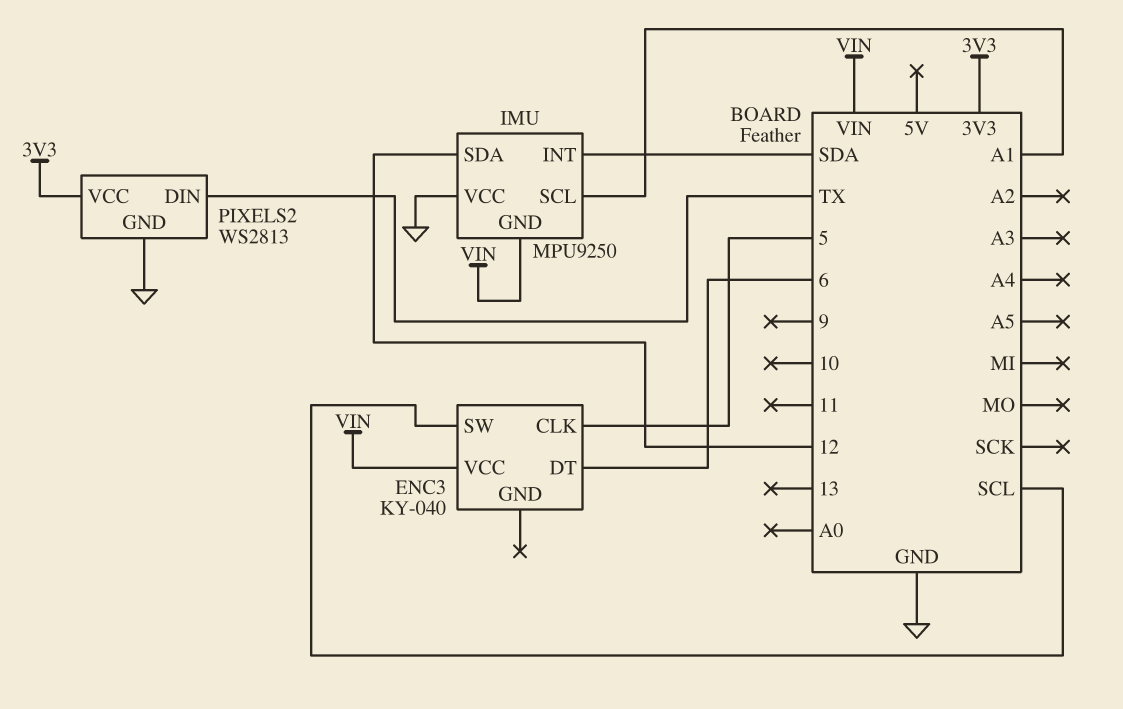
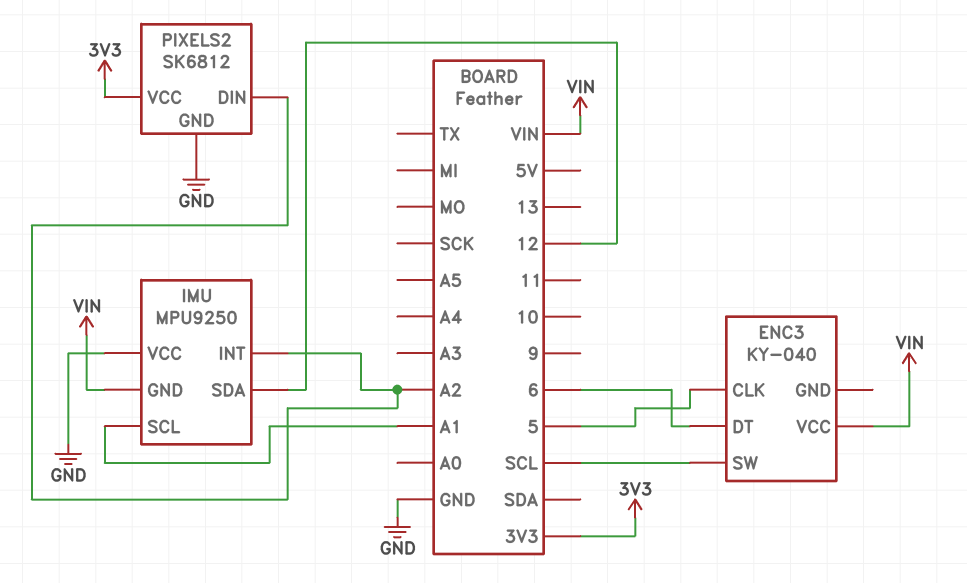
IMU pin INT: SDA -> A2
PIXELS2: WS2813 -> SK6812
PIXELS2 pin DIN: TX -> A2

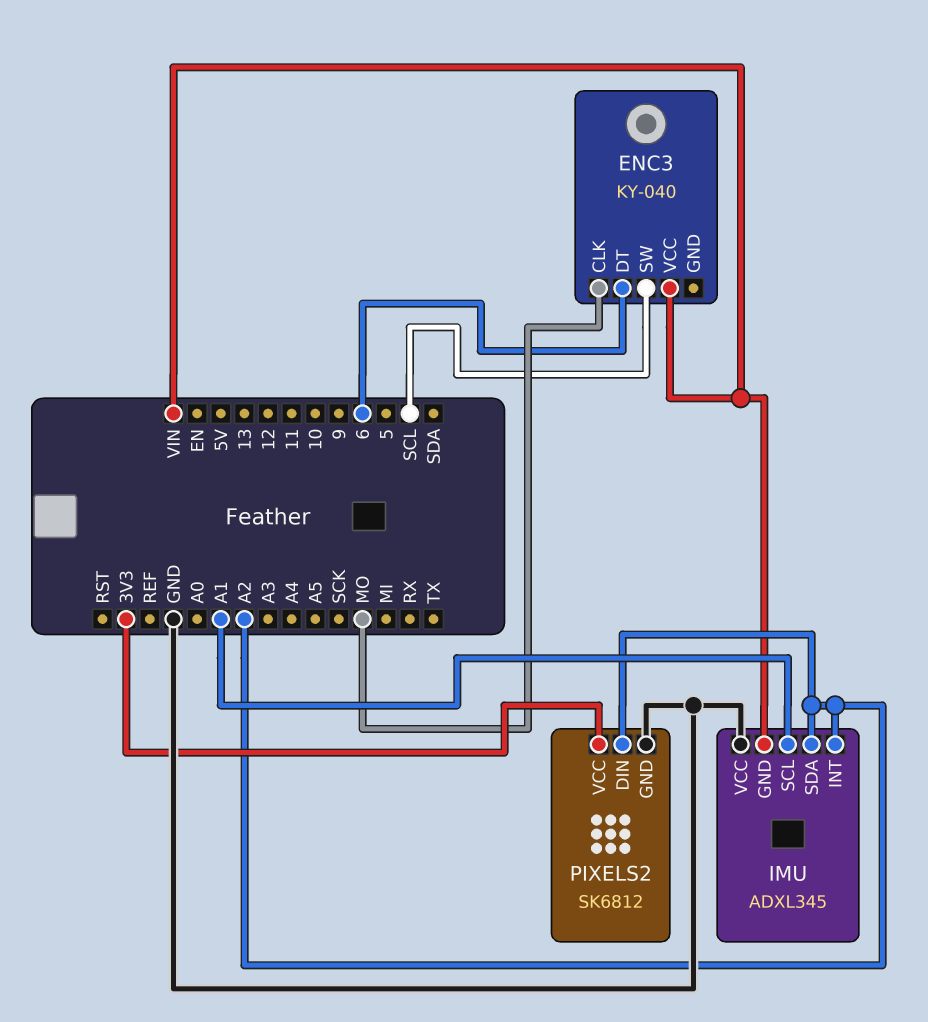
ENC3 pin CLK: 5 -> MO
IMU: MPU9250 -> ADXL345
IMU pin SDA: 12 -> A2

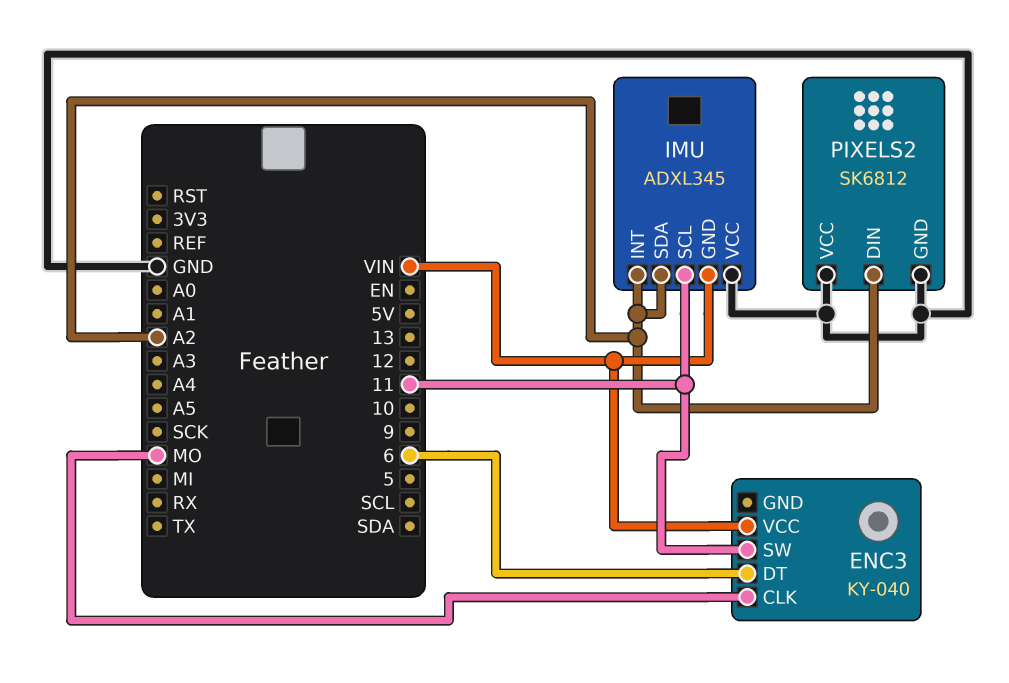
ENC3 pin SW: SCL -> 11
IMU pin SCL: A1 -> 11
PIXELS2 pin VCC: 3V3 -> GND

